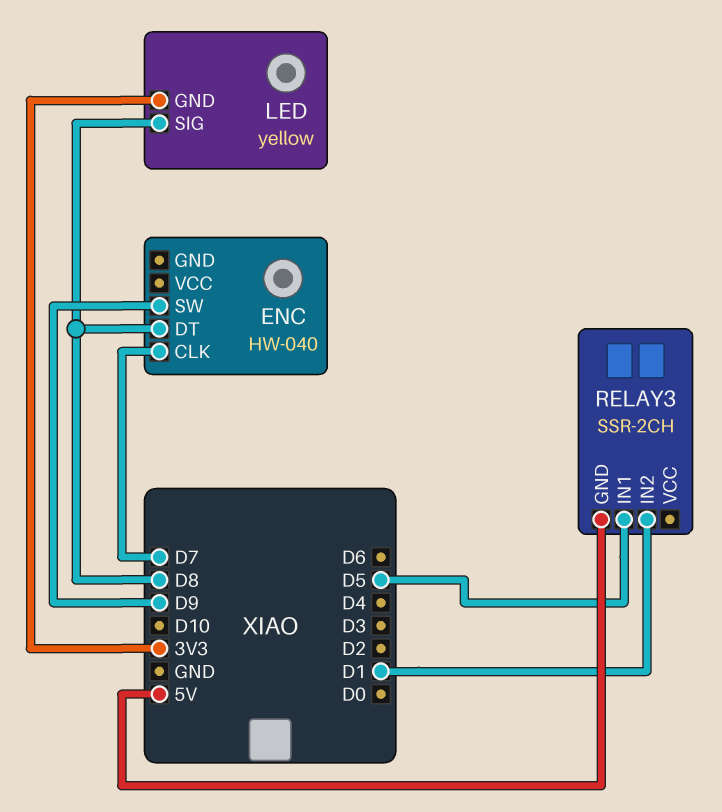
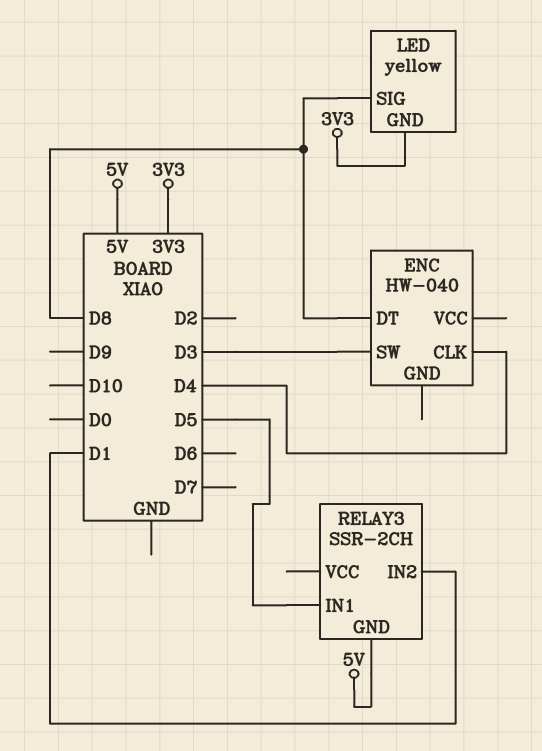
ENC pin CLK: D7 -> D4
ENC pin SW: D9 -> D3

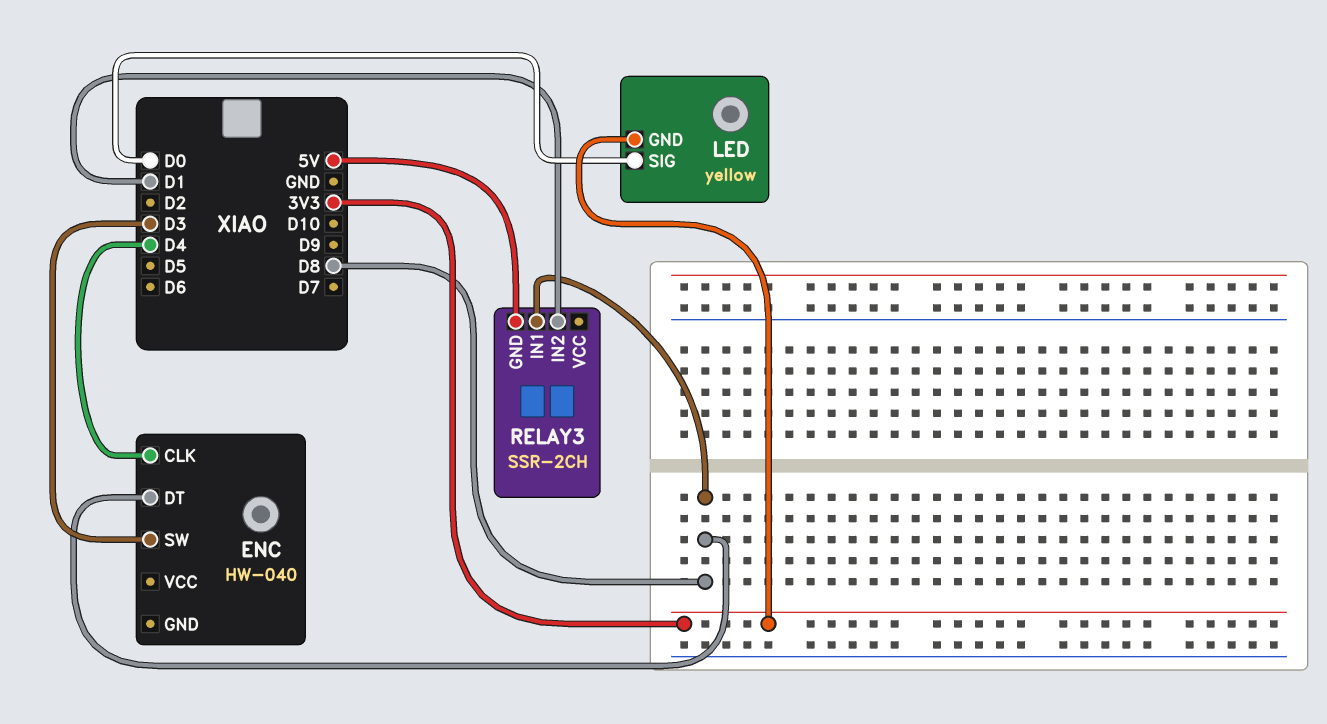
LED pin SIG: D8 -> D0
RELAY3 pin IN1: D5 -> D8

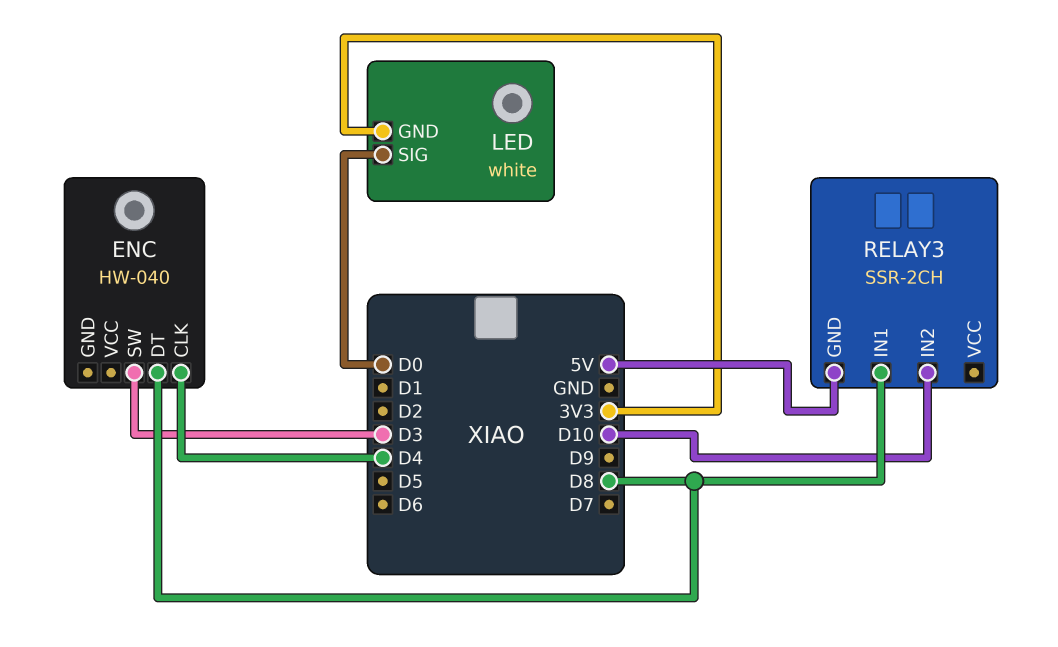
LED: yellow -> white
RELAY3 pin IN2: D1 -> D10

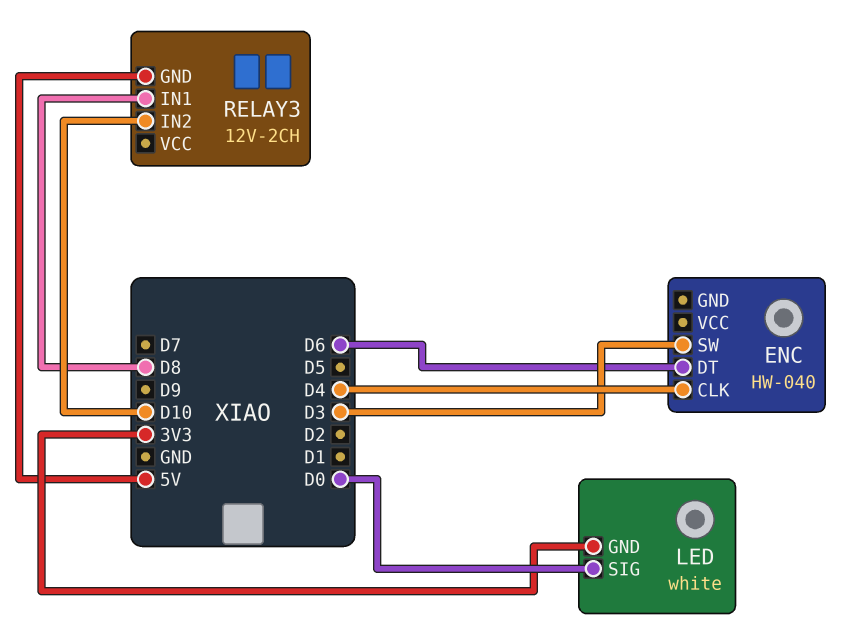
ENC pin DT: D8 -> D6
RELAY3: SSR-2CH -> 12V-2CH

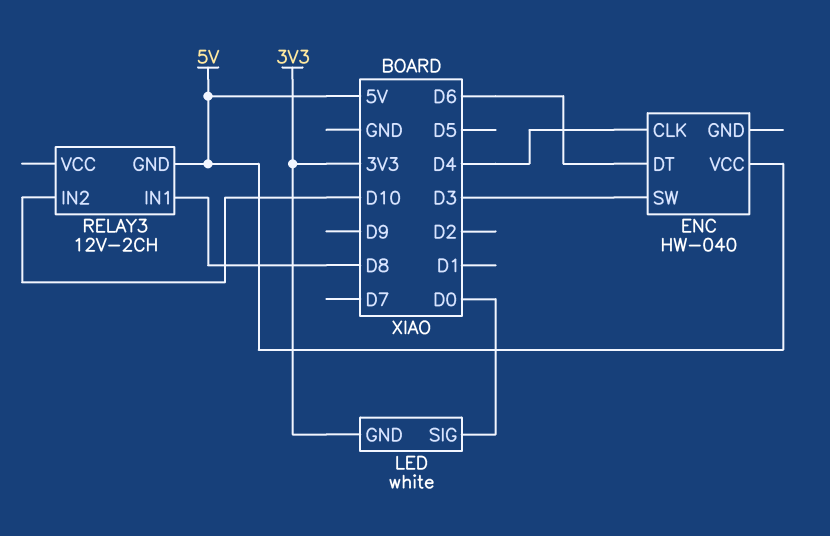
ENC pin VCC: none -> 5V

